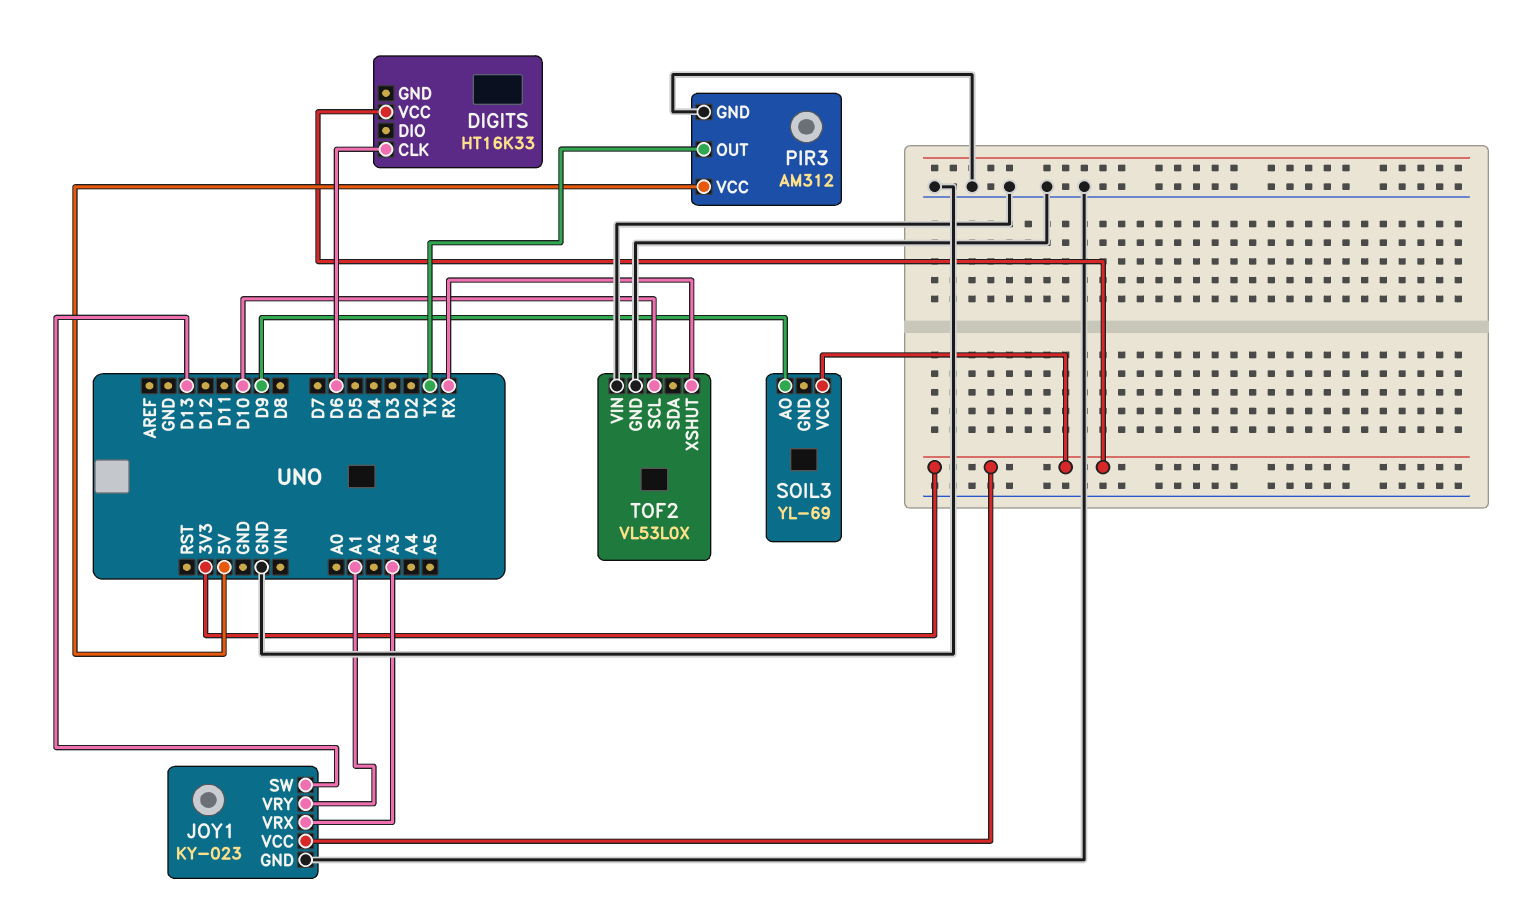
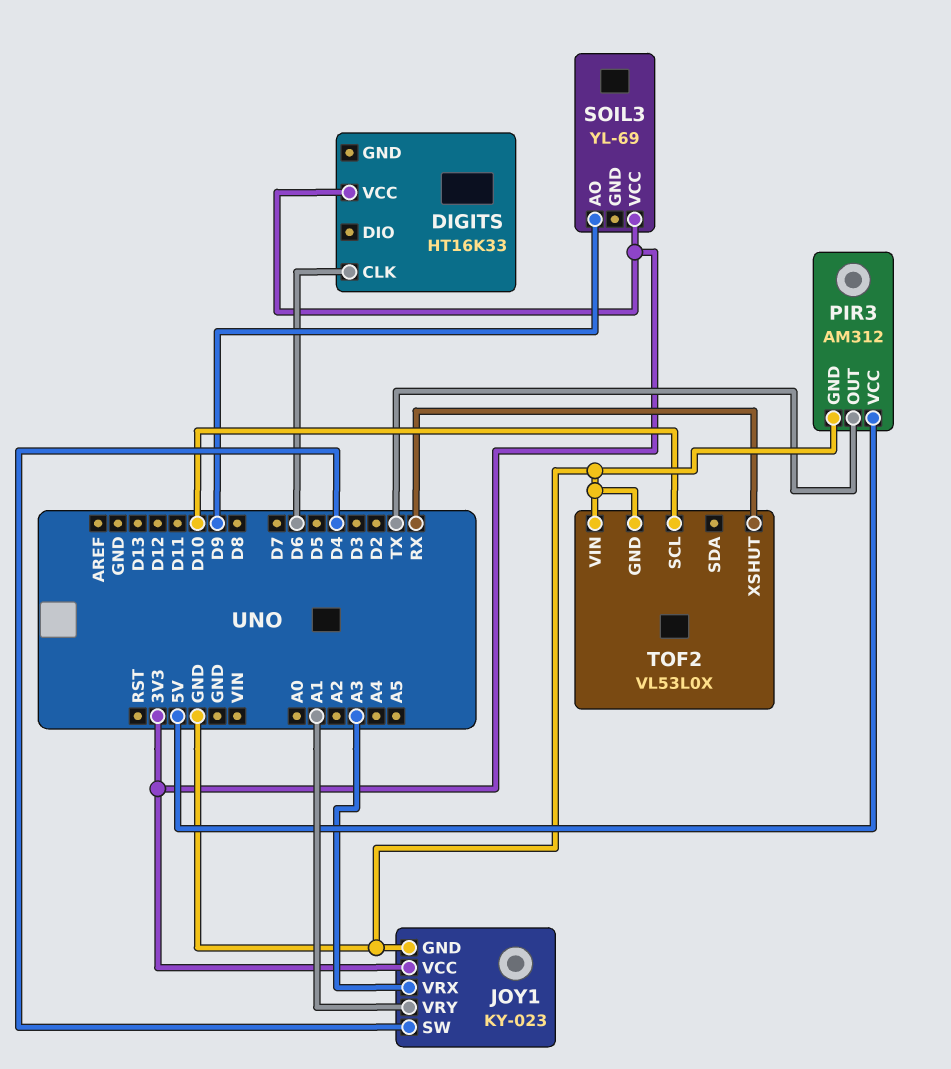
JOY1 pin SW: D13 -> D4

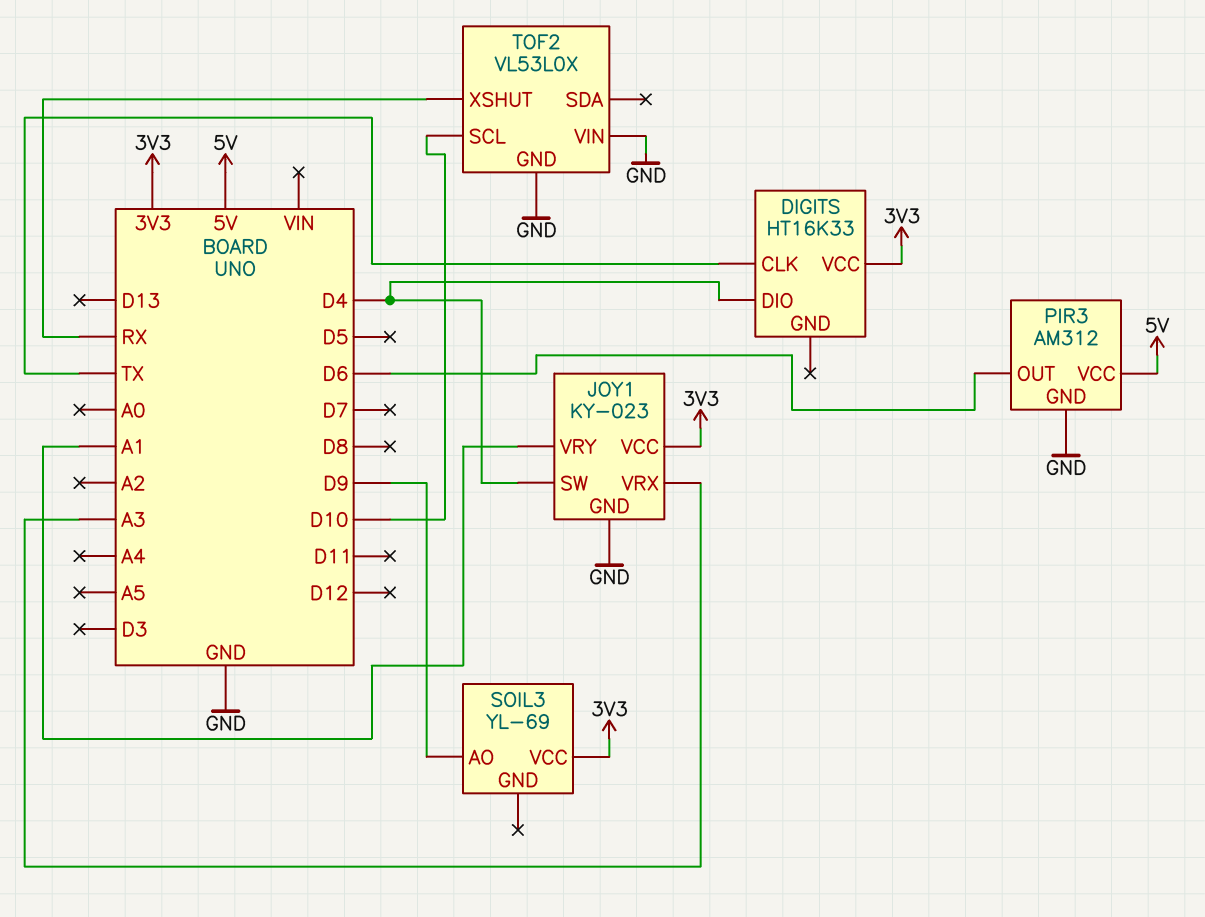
DIGITS pin CLK: D6 -> TX
DIGITS pin DIO: none -> D4
PIR3 pin OUT: TX -> D6

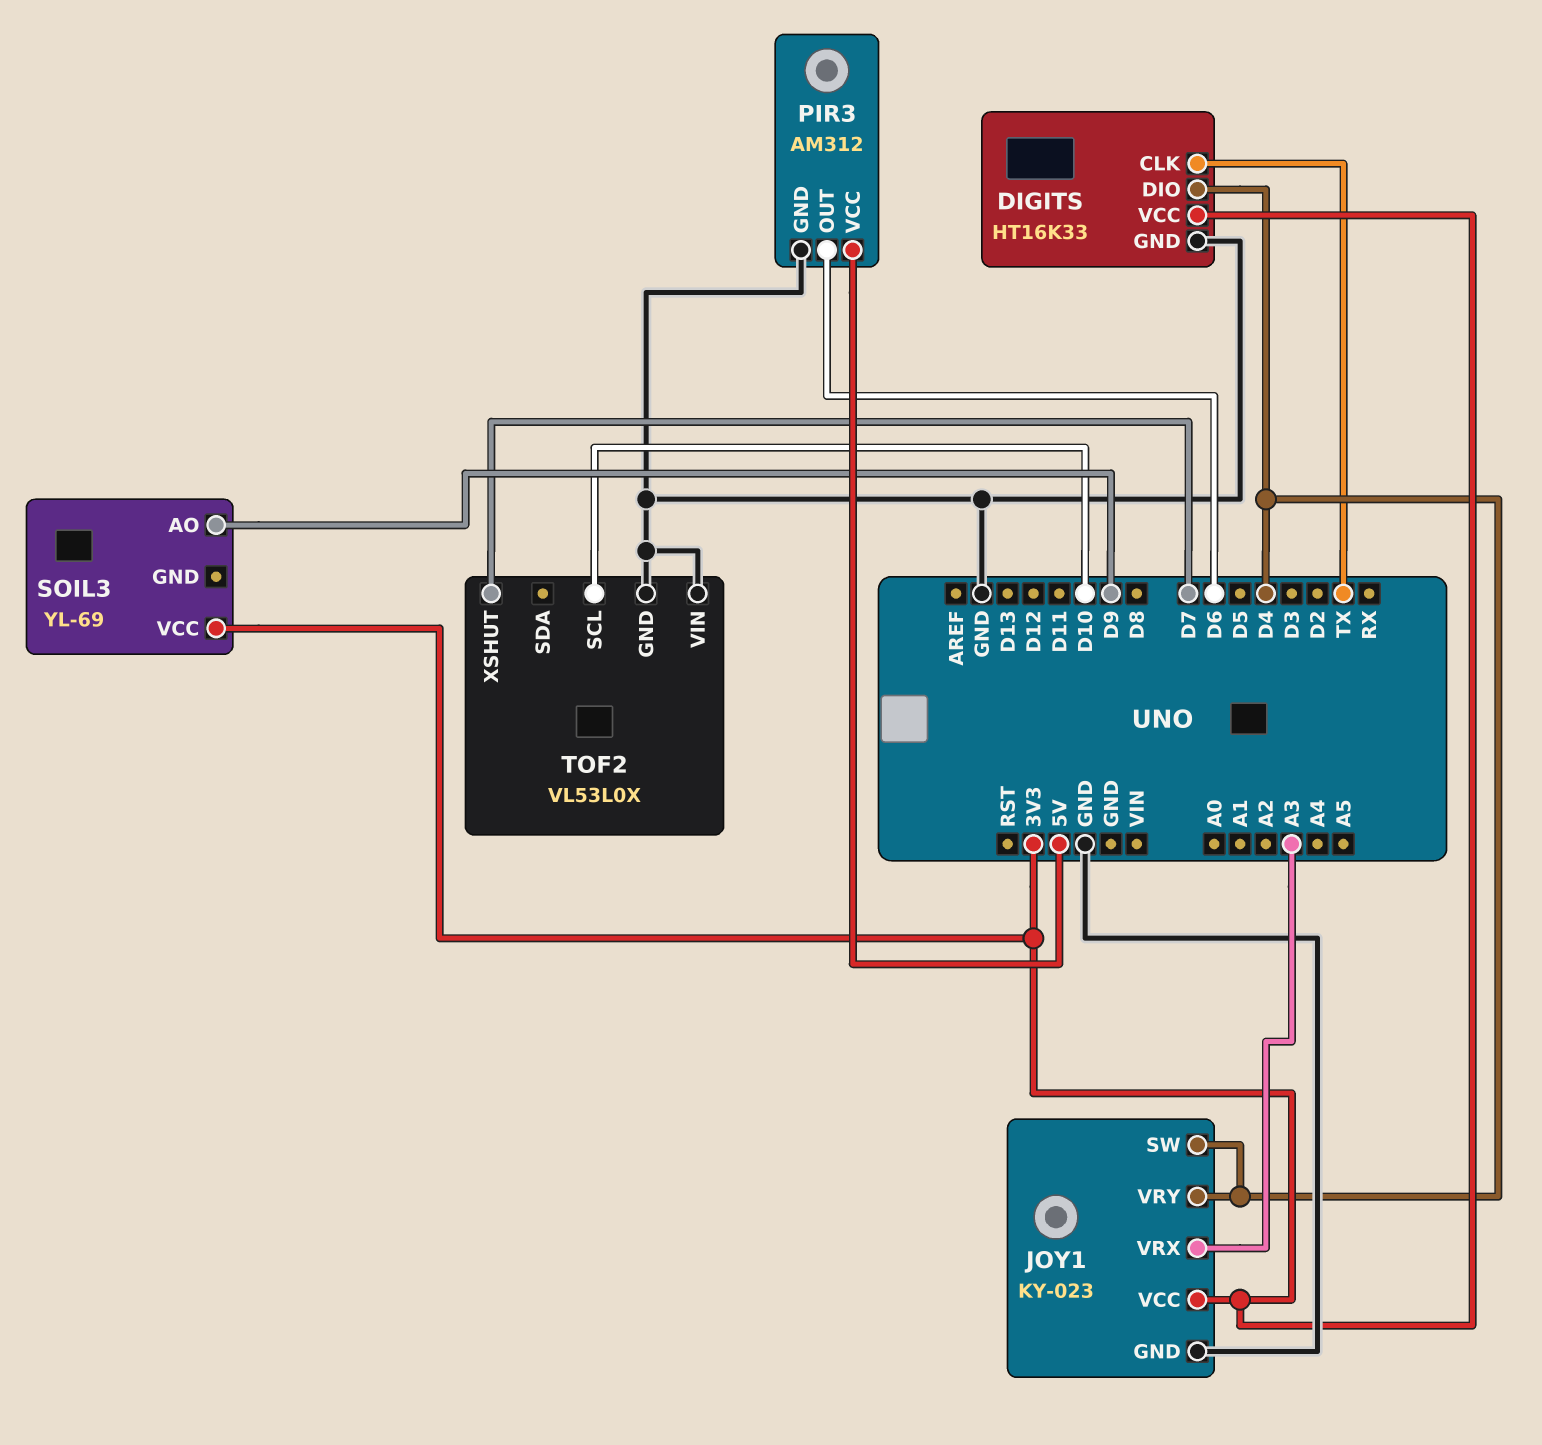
DIGITS pin GND: none -> GND
JOY1 pin VRY: A1 -> D4
TOF2 pin XSHUT: RX -> D7

